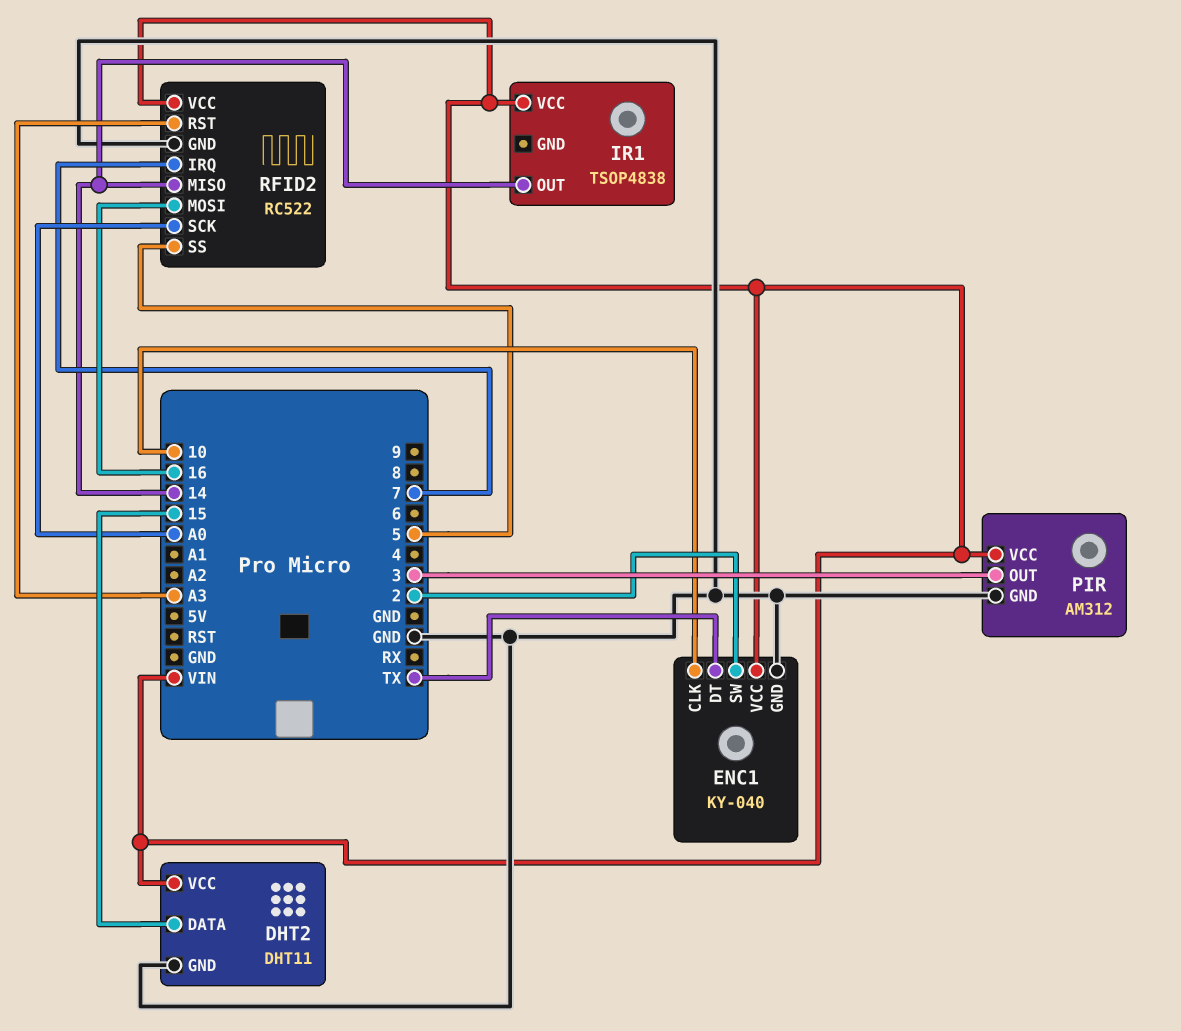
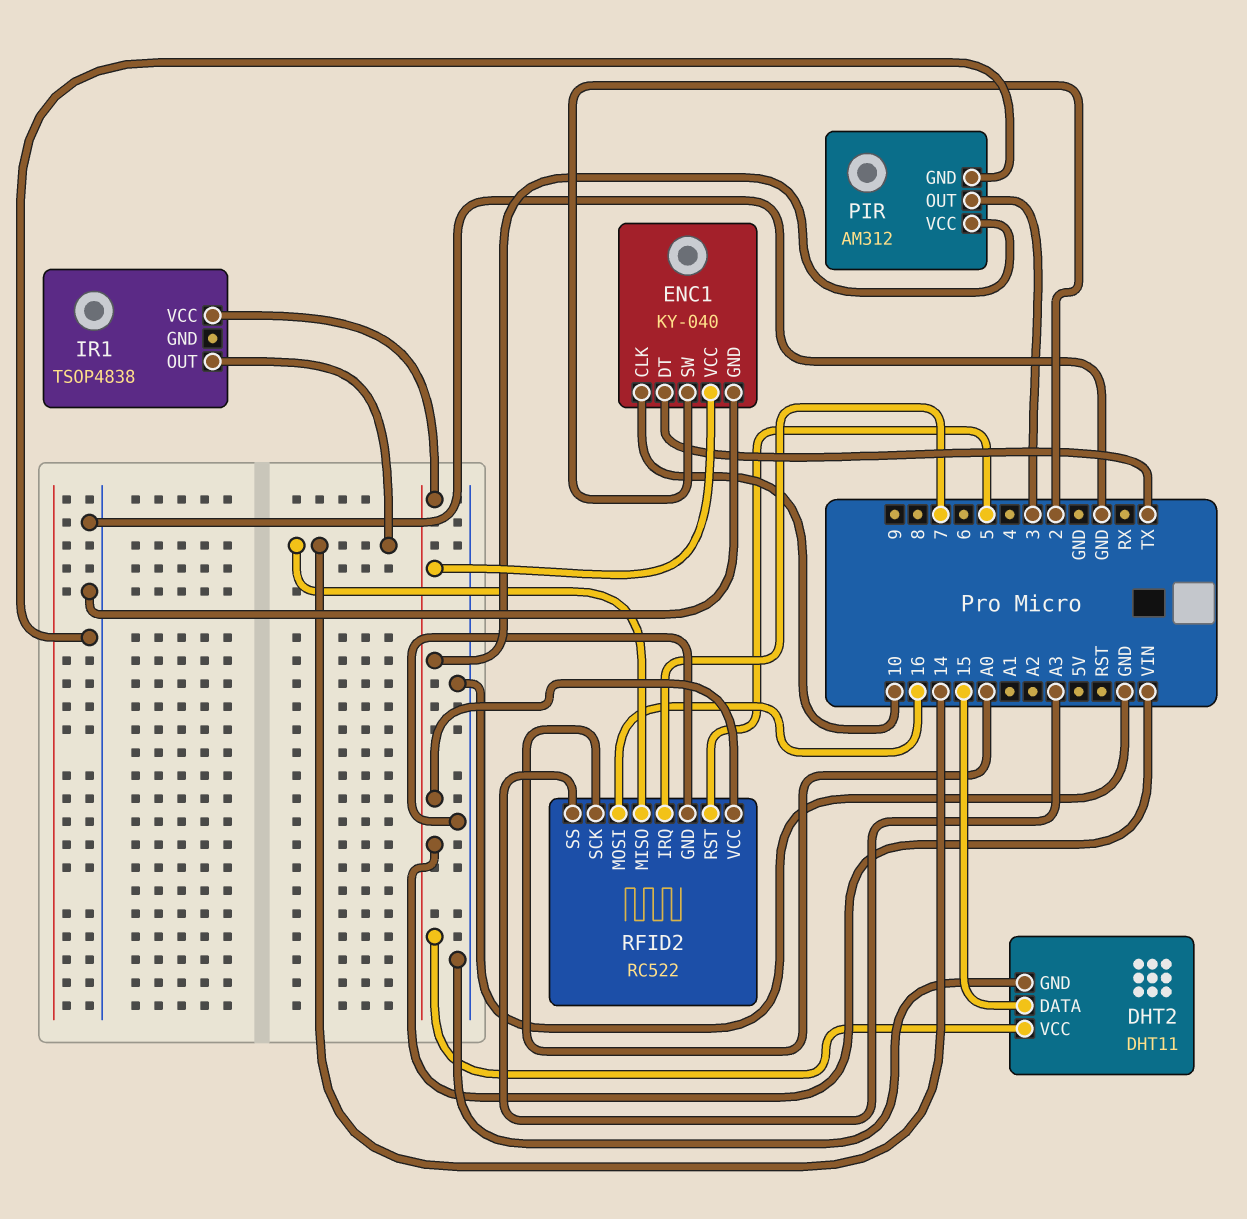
RFID2 pin RST: A3 -> 5
RFID2 pin SS: 5 -> A3

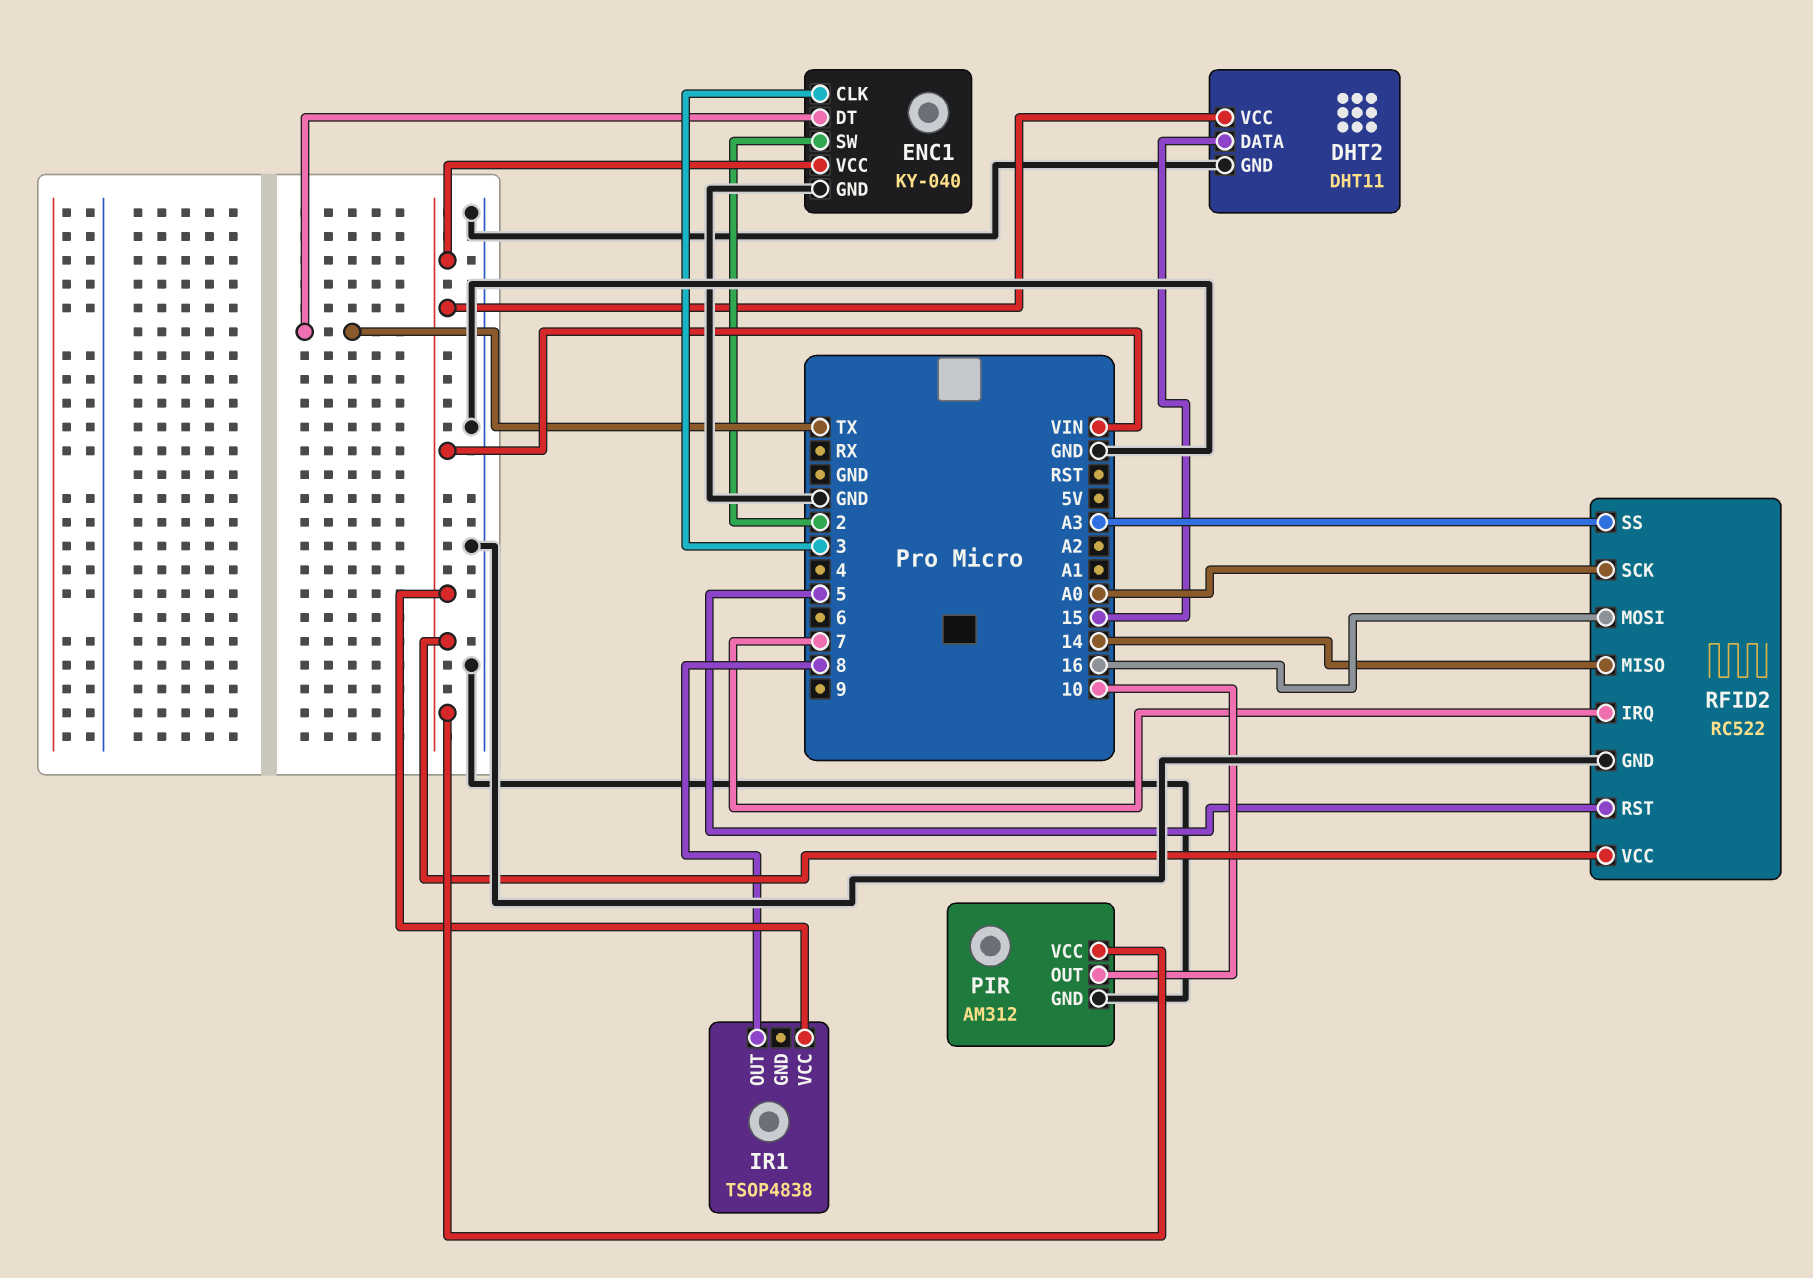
ENC1 pin CLK: 10 -> 3
IR1 pin OUT: 14 -> 8
PIR pin OUT: 3 -> 10

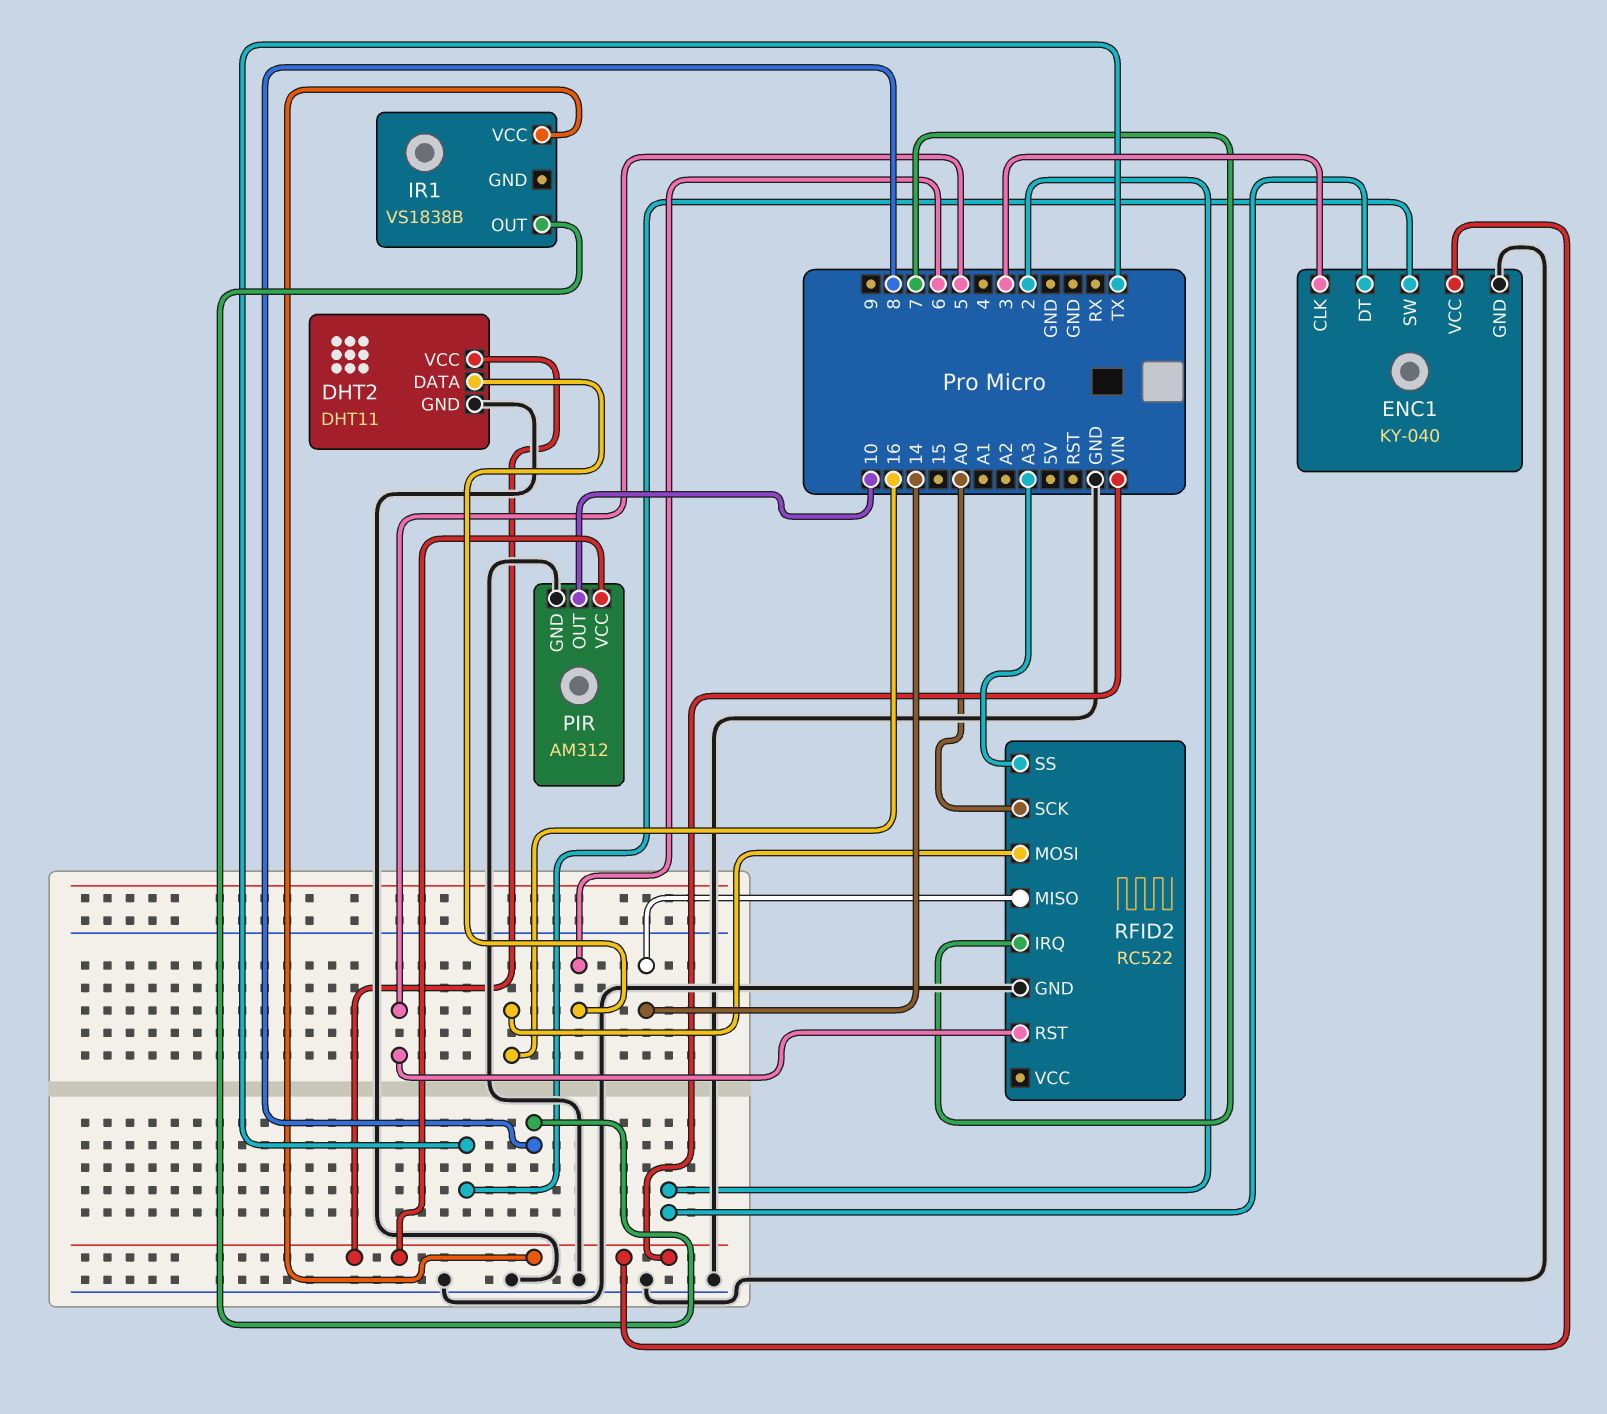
DHT2 pin DATA: 15 -> 6
ENC1 pin DT: TX -> 2
ENC1 pin SW: 2 -> TX
IR1: TSOP4838 -> VS1838B
RFID2 pin VCC: VIN -> none

